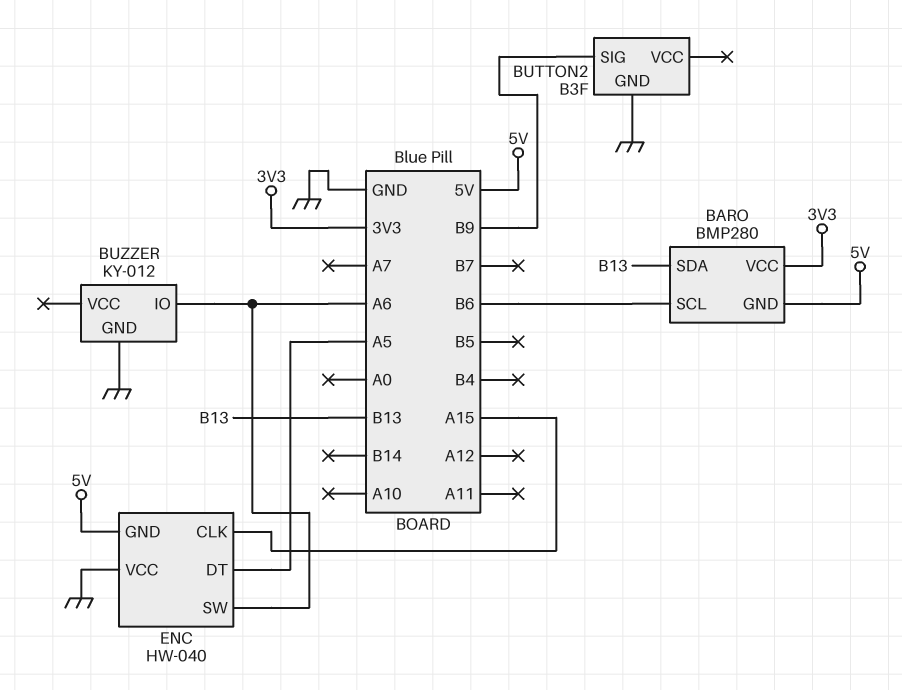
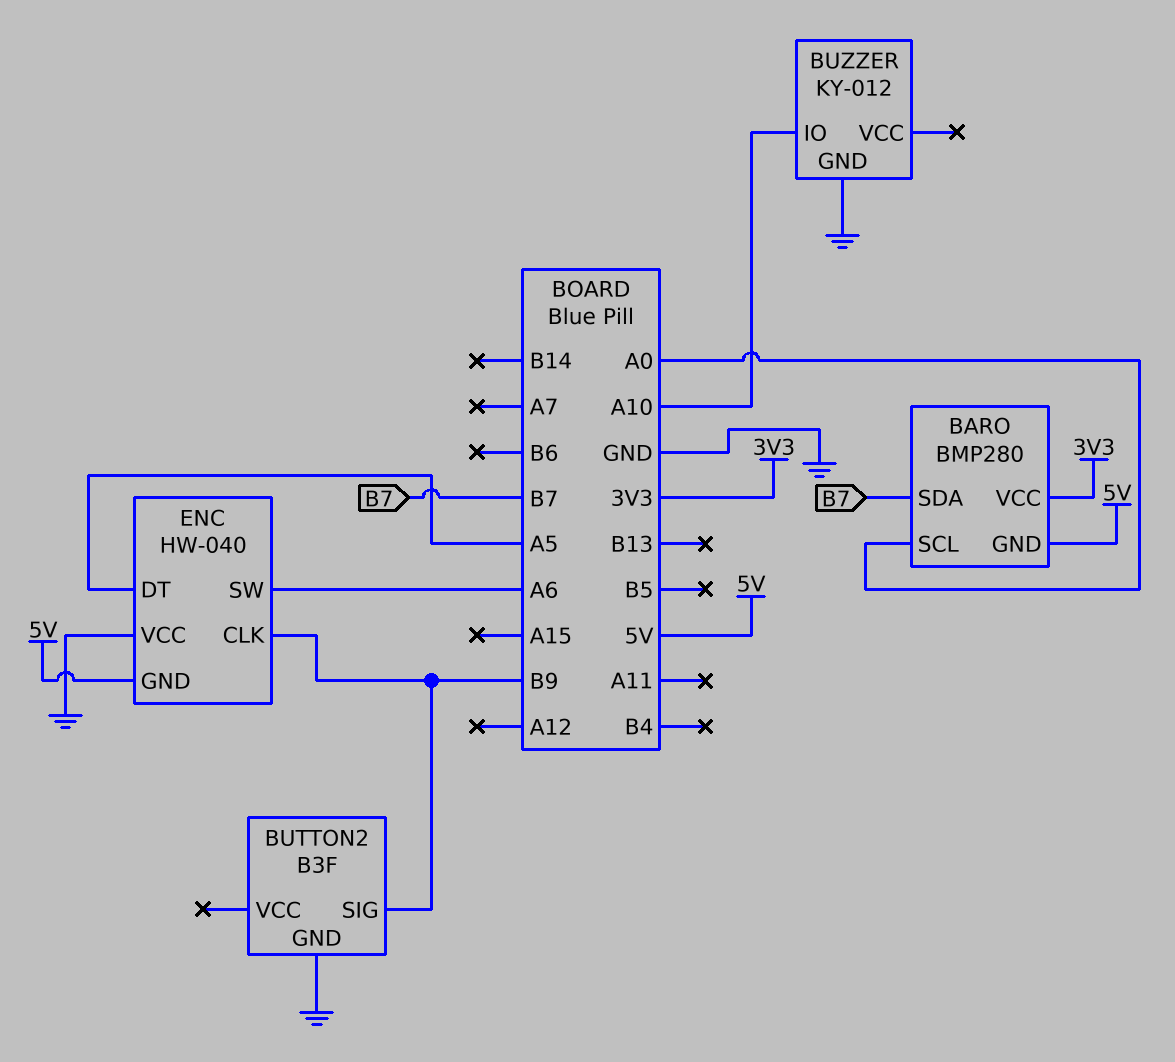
BARO pin SCL: B6 -> A0
BARO pin SDA: B13 -> B7
BUZZER pin IO: A6 -> A10
ENC pin CLK: A15 -> B9

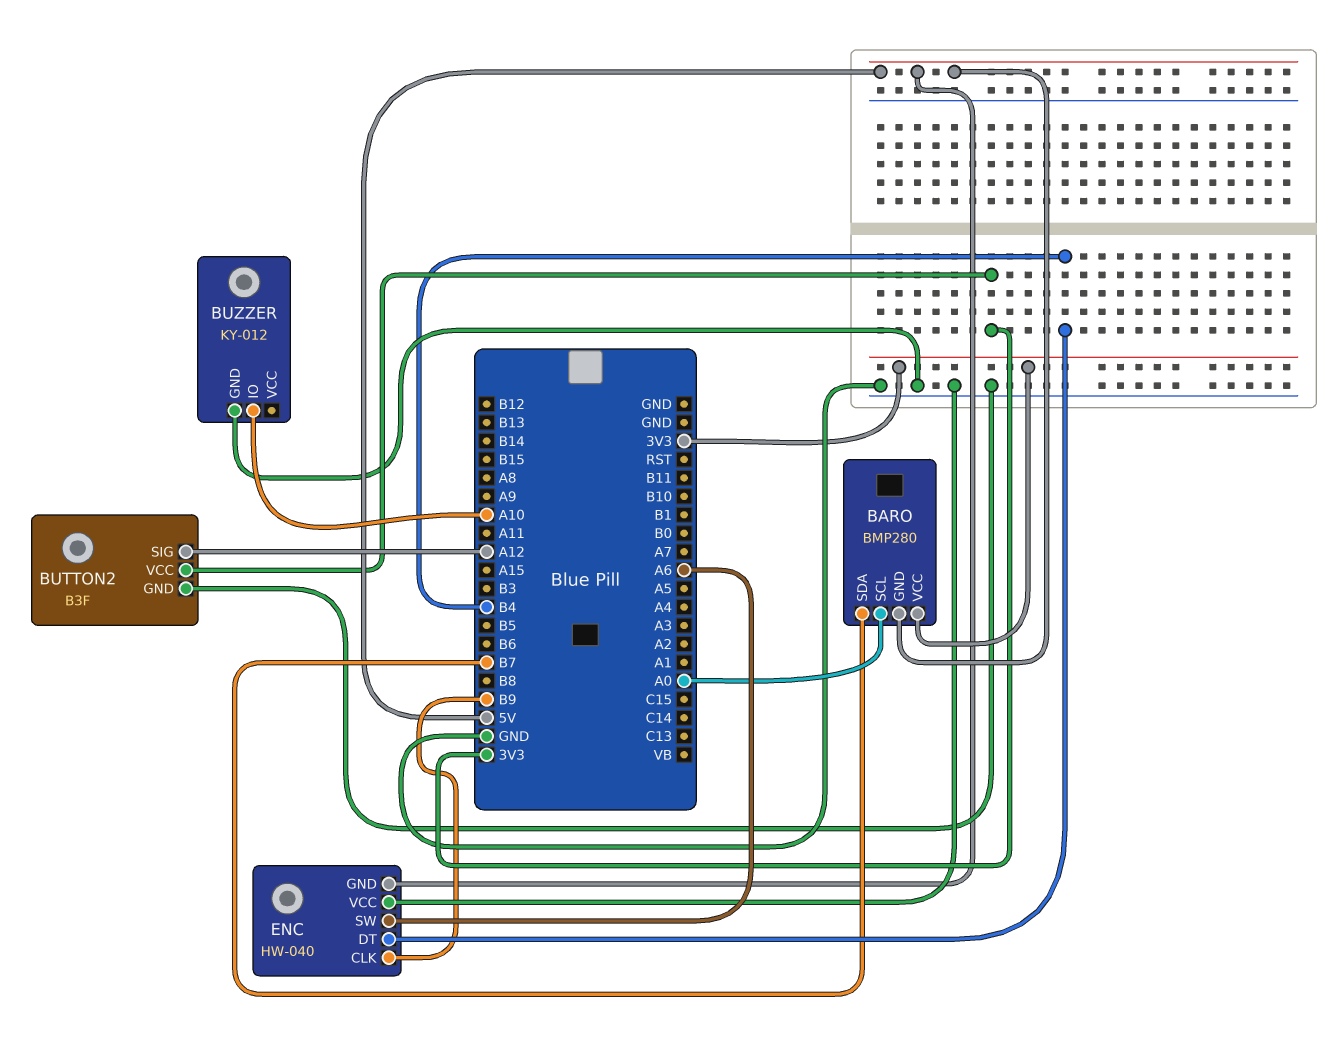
BUTTON2 pin SIG: B9 -> A12
BUTTON2 pin VCC: none -> 3V3
ENC pin DT: A5 -> B4

